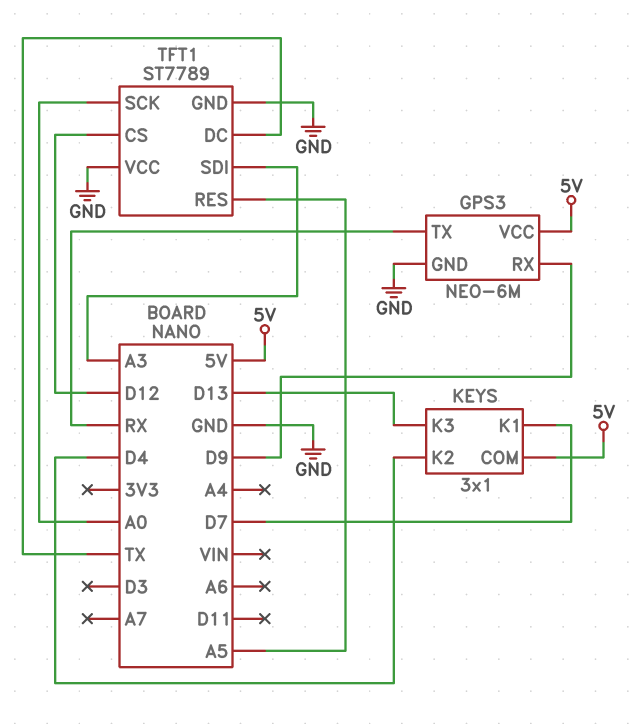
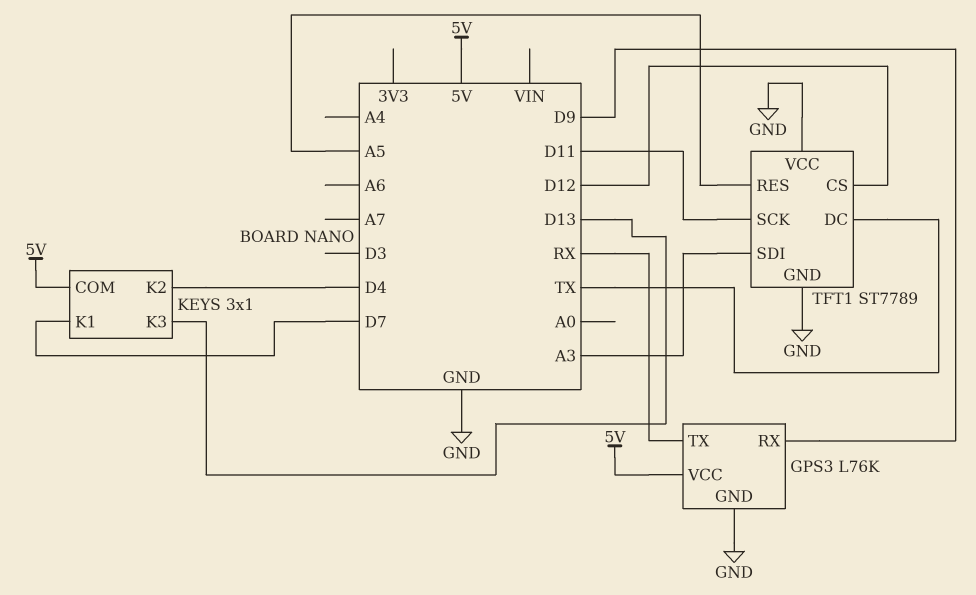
GPS3: NEO-6M -> L76K
TFT1 pin SCK: A0 -> D11

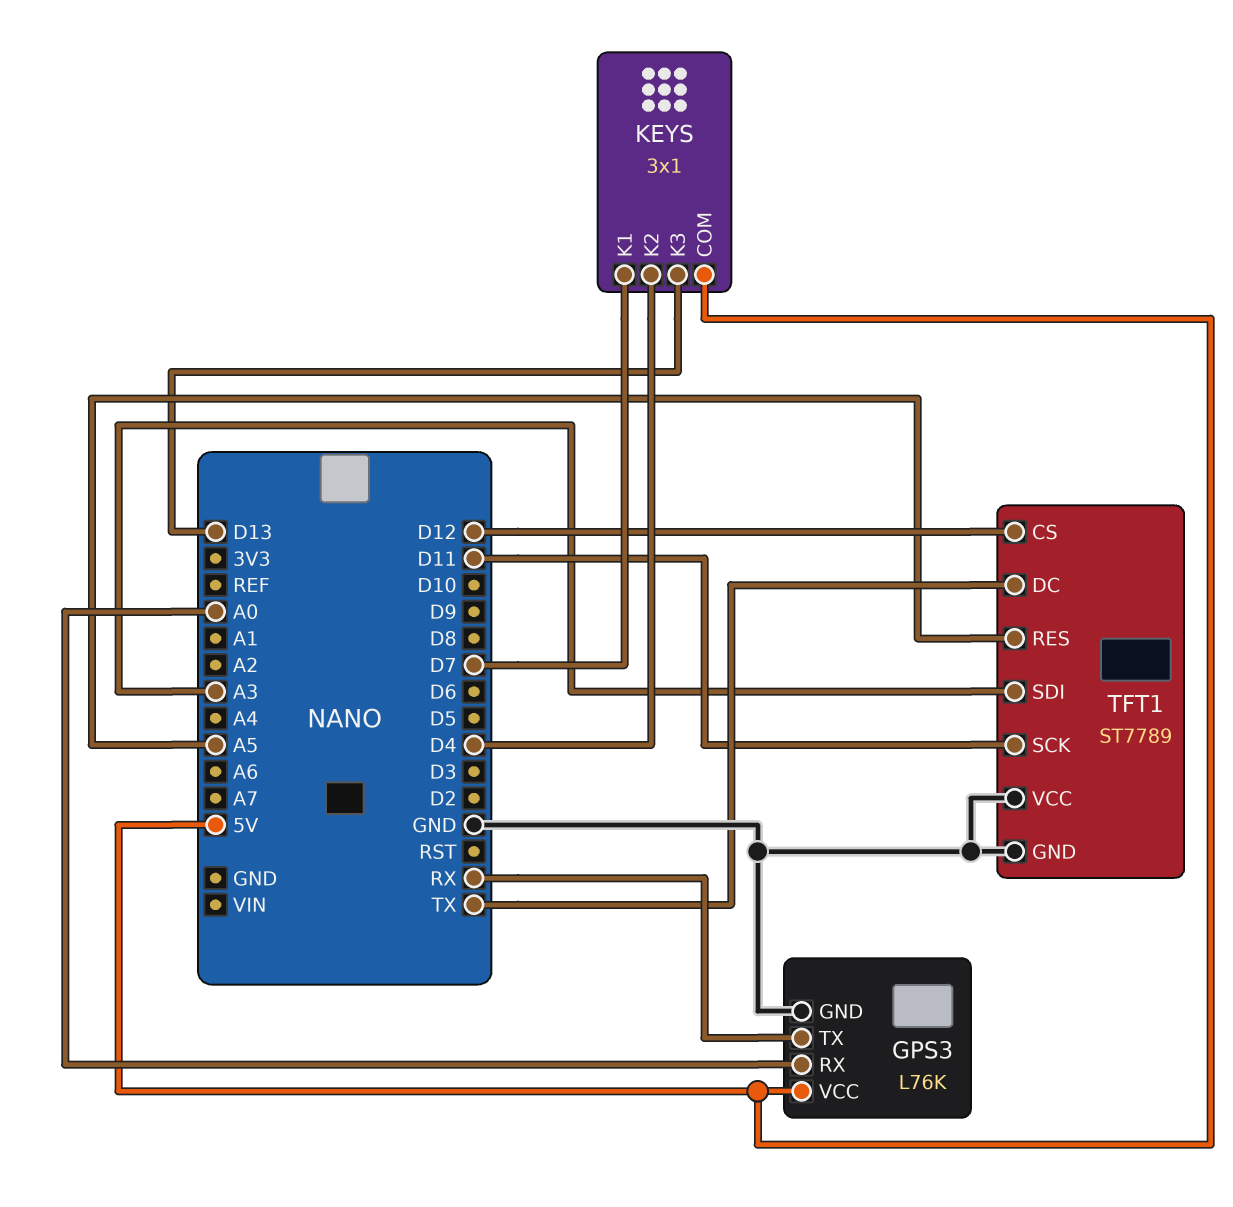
GPS3 pin RX: D9 -> A0

